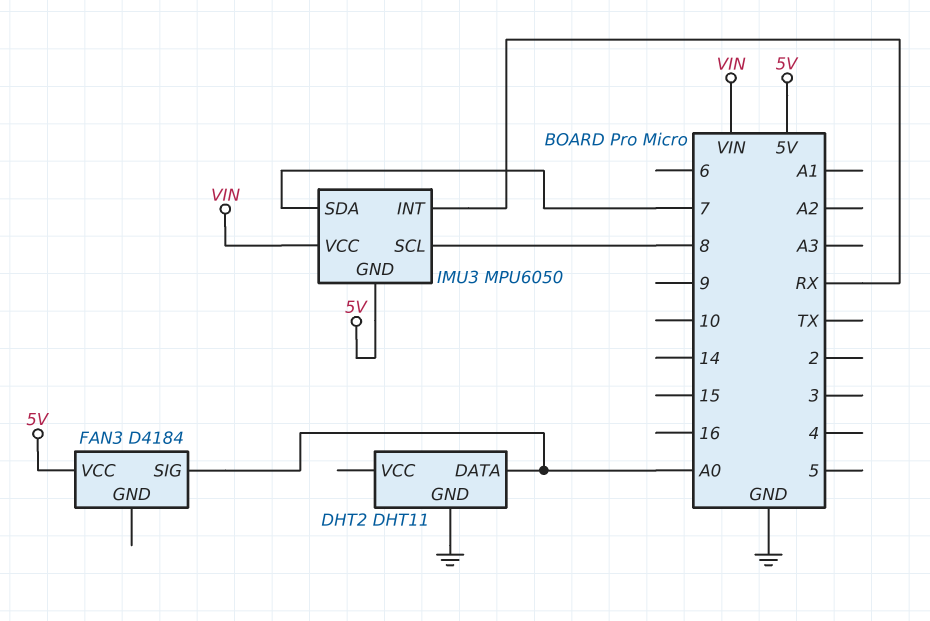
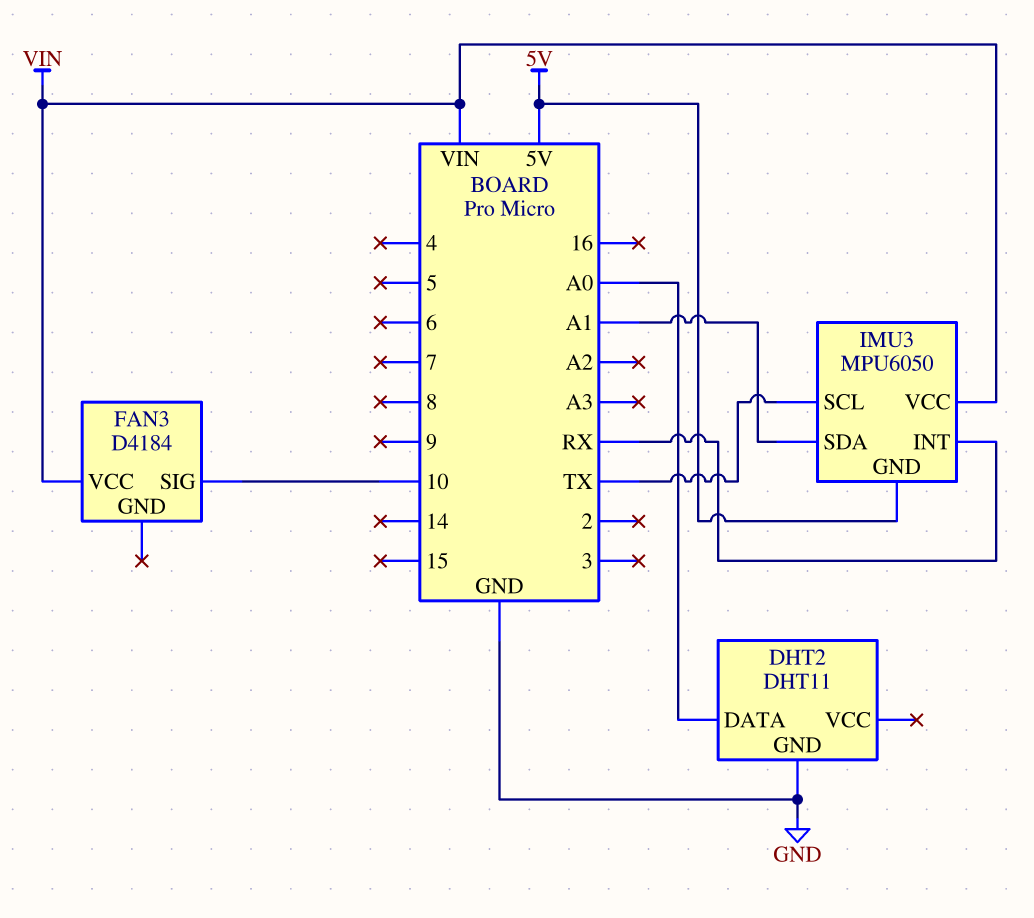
FAN3 pin SIG: A0 -> 10
FAN3 pin VCC: 5V -> VIN
IMU3 pin SCL: 8 -> TX
IMU3 pin SDA: 7 -> A1

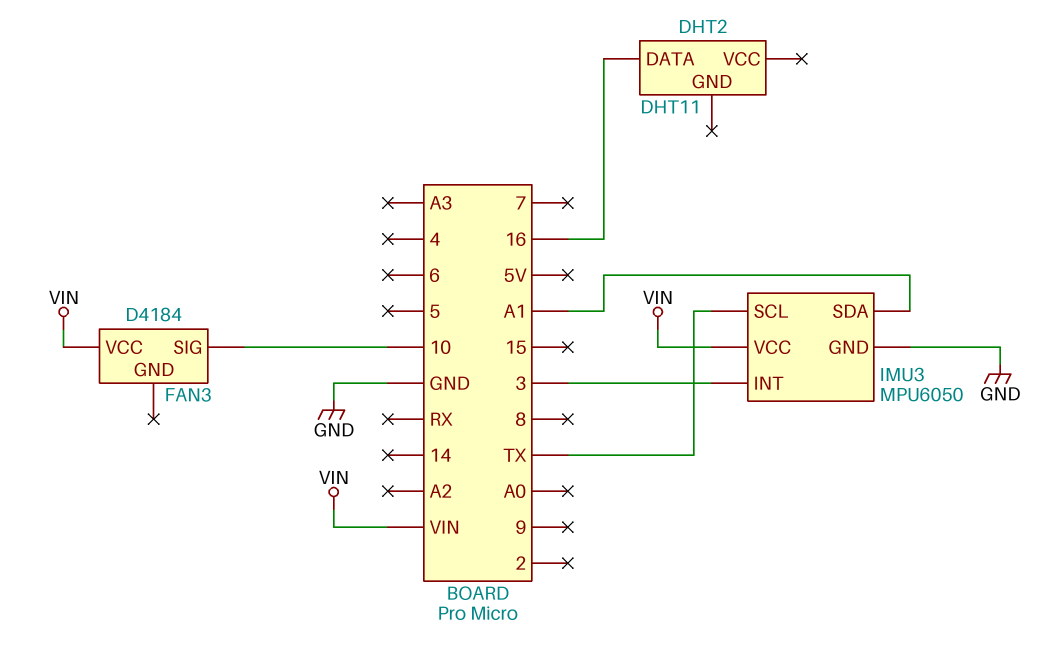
DHT2 pin DATA: A0 -> 16
DHT2 pin GND: GND -> none
IMU3 pin GND: 5V -> GND
IMU3 pin INT: RX -> 3

